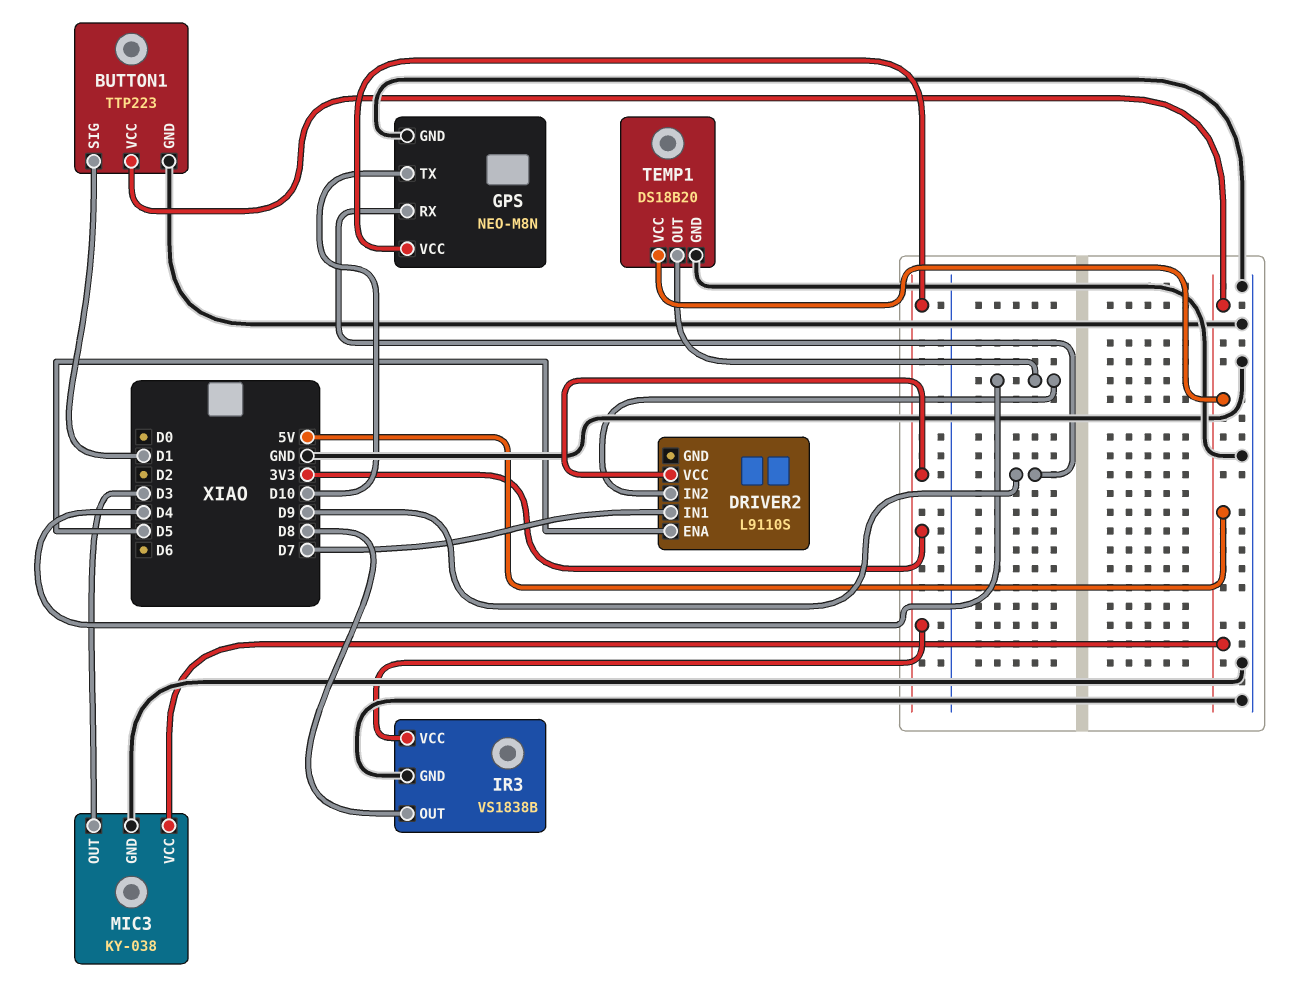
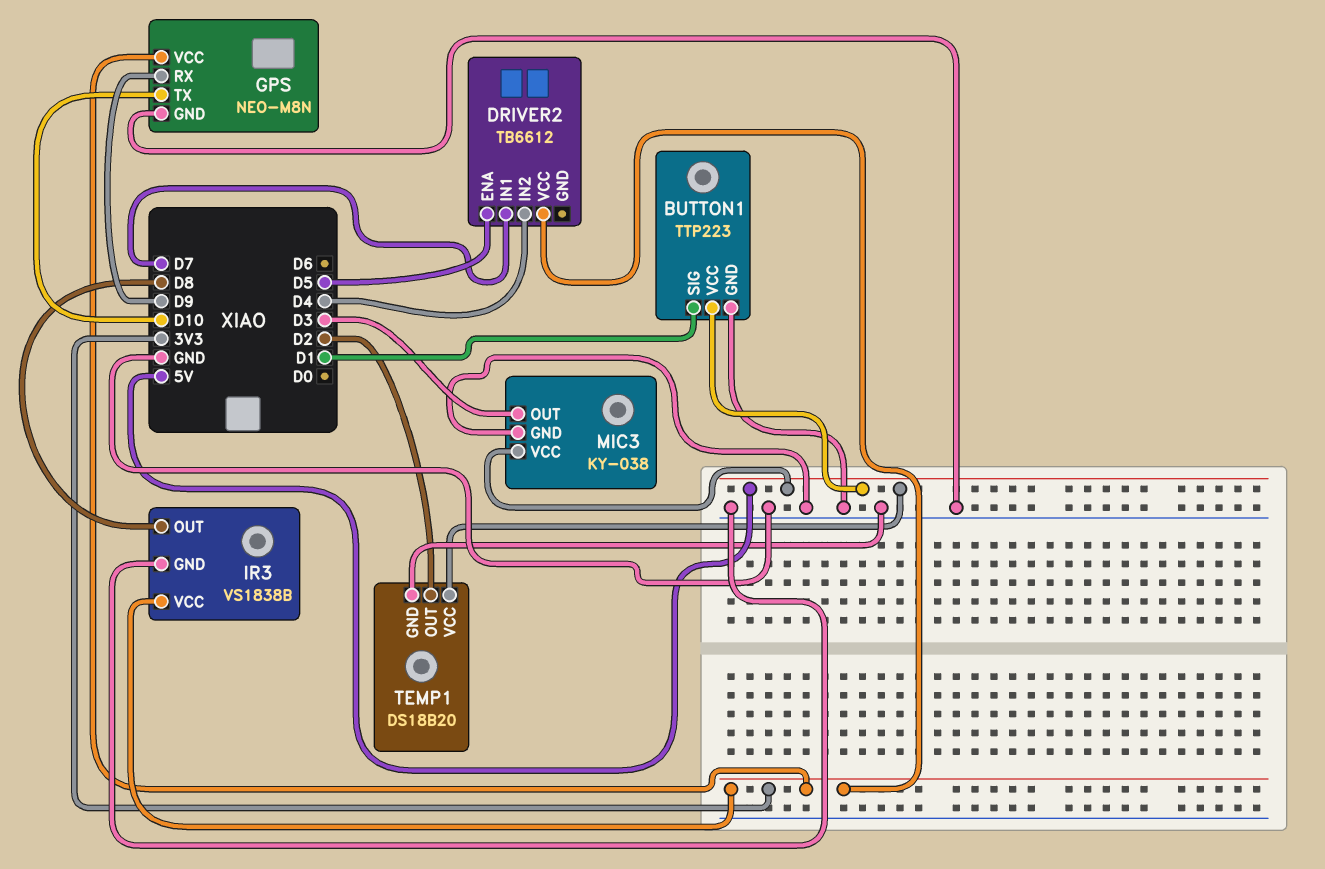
DRIVER2: L9110S -> TB6612
TEMP1 pin OUT: D4 -> D2

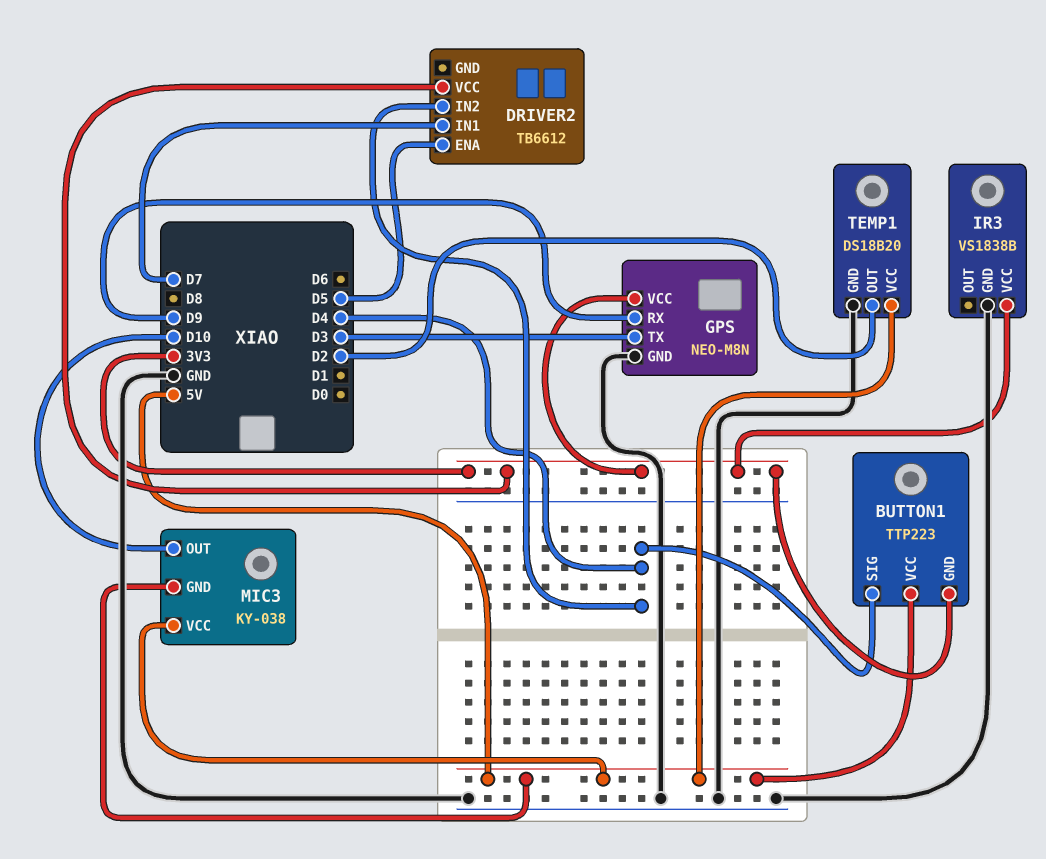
BUTTON1 pin GND: GND -> 3V3
BUTTON1 pin SIG: D1 -> D4
GPS pin TX: D10 -> D3
IR3 pin OUT: D8 -> none
MIC3 pin GND: GND -> 5V
MIC3 pin OUT: D3 -> D10

